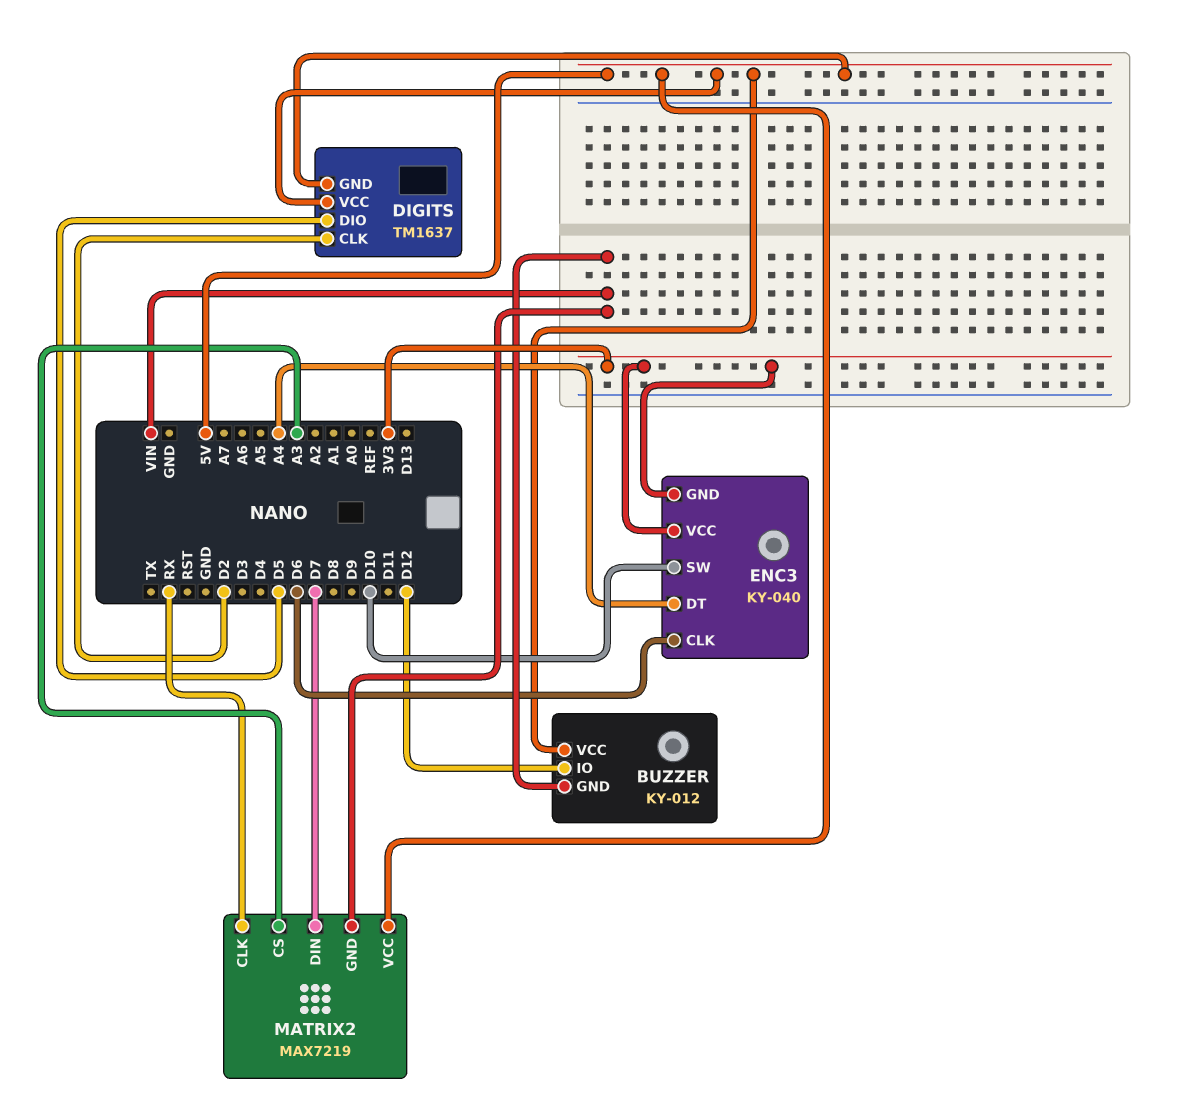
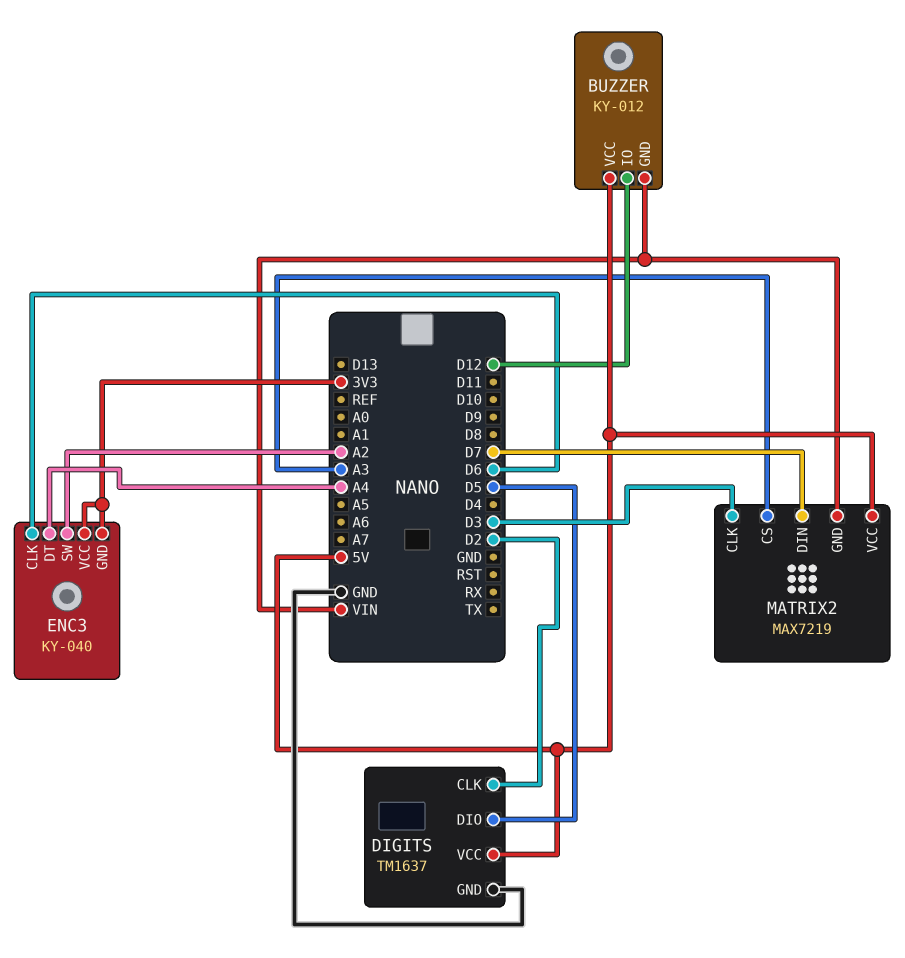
DIGITS pin GND: 5V -> GND
ENC3 pin SW: D10 -> A2
MATRIX2 pin CLK: RX -> D3

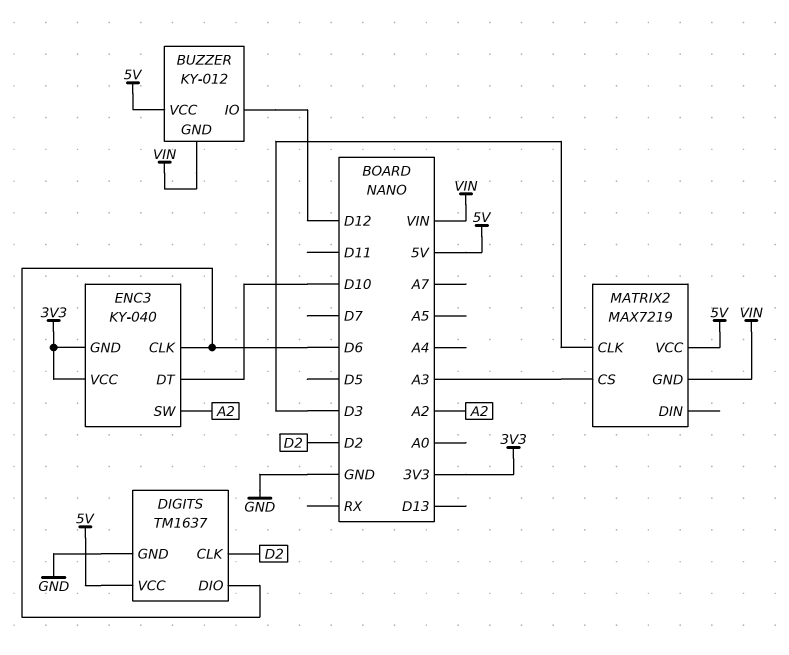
DIGITS pin DIO: D5 -> D6
ENC3 pin DT: A4 -> D10
MATRIX2 pin DIN: D7 -> none

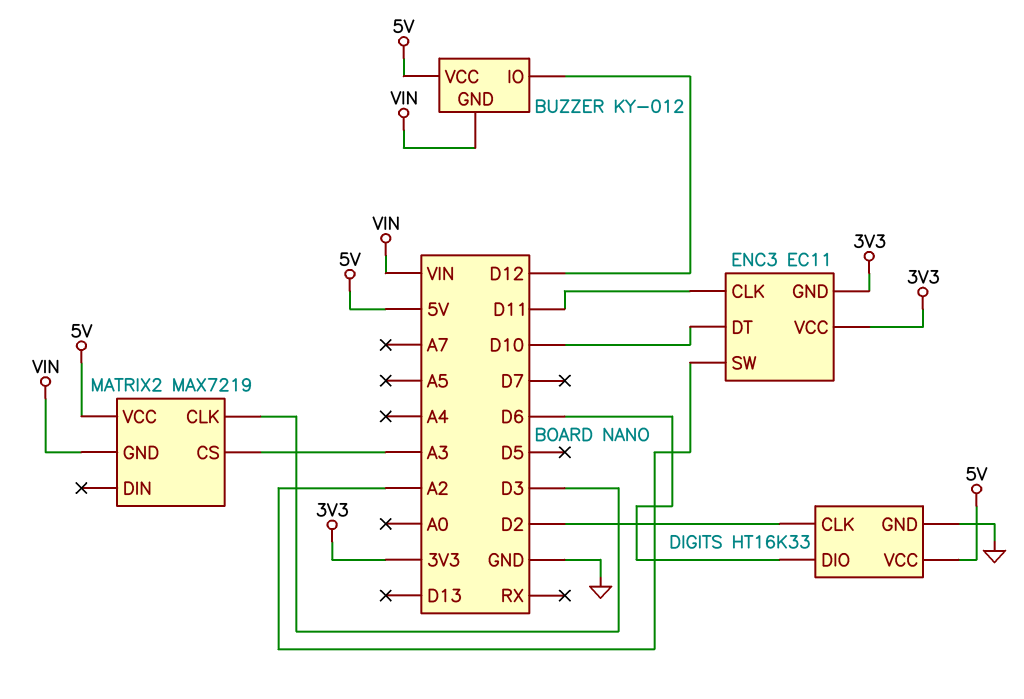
DIGITS: TM1637 -> HT16K33
ENC3: KY-040 -> EC11
ENC3 pin CLK: D6 -> D11

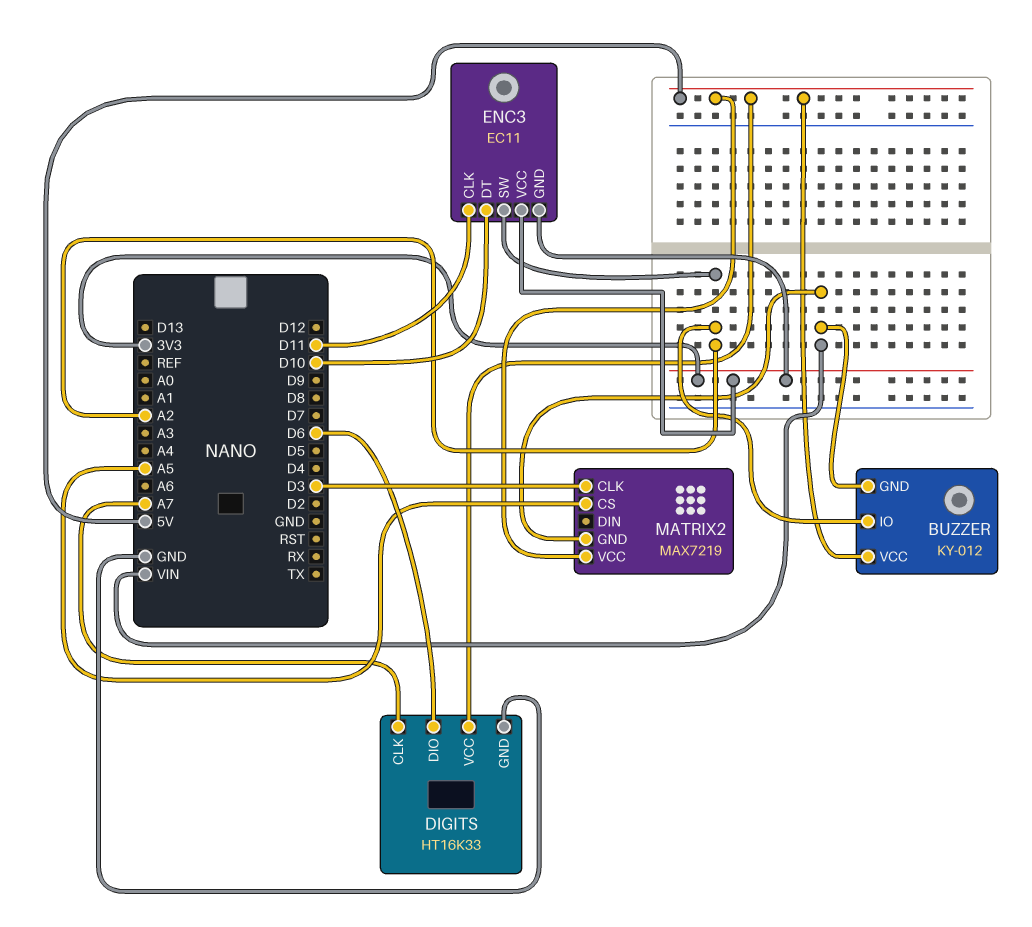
BUZZER pin IO: D12 -> A2
DIGITS pin CLK: D2 -> A7
MATRIX2 pin CS: A3 -> A5

